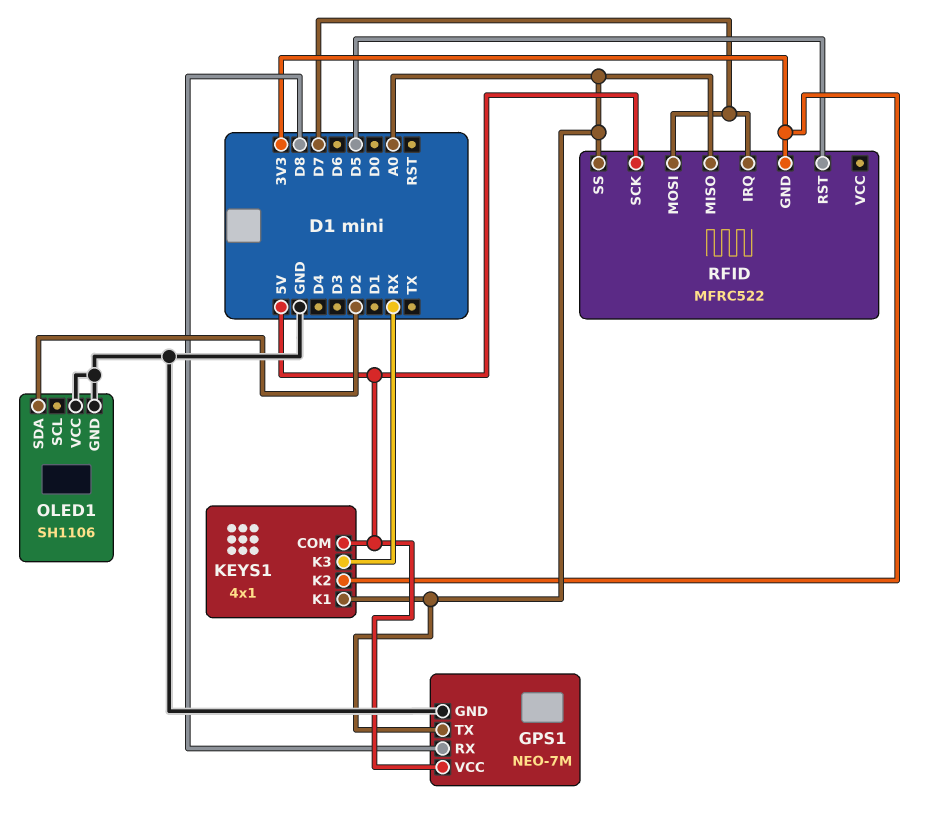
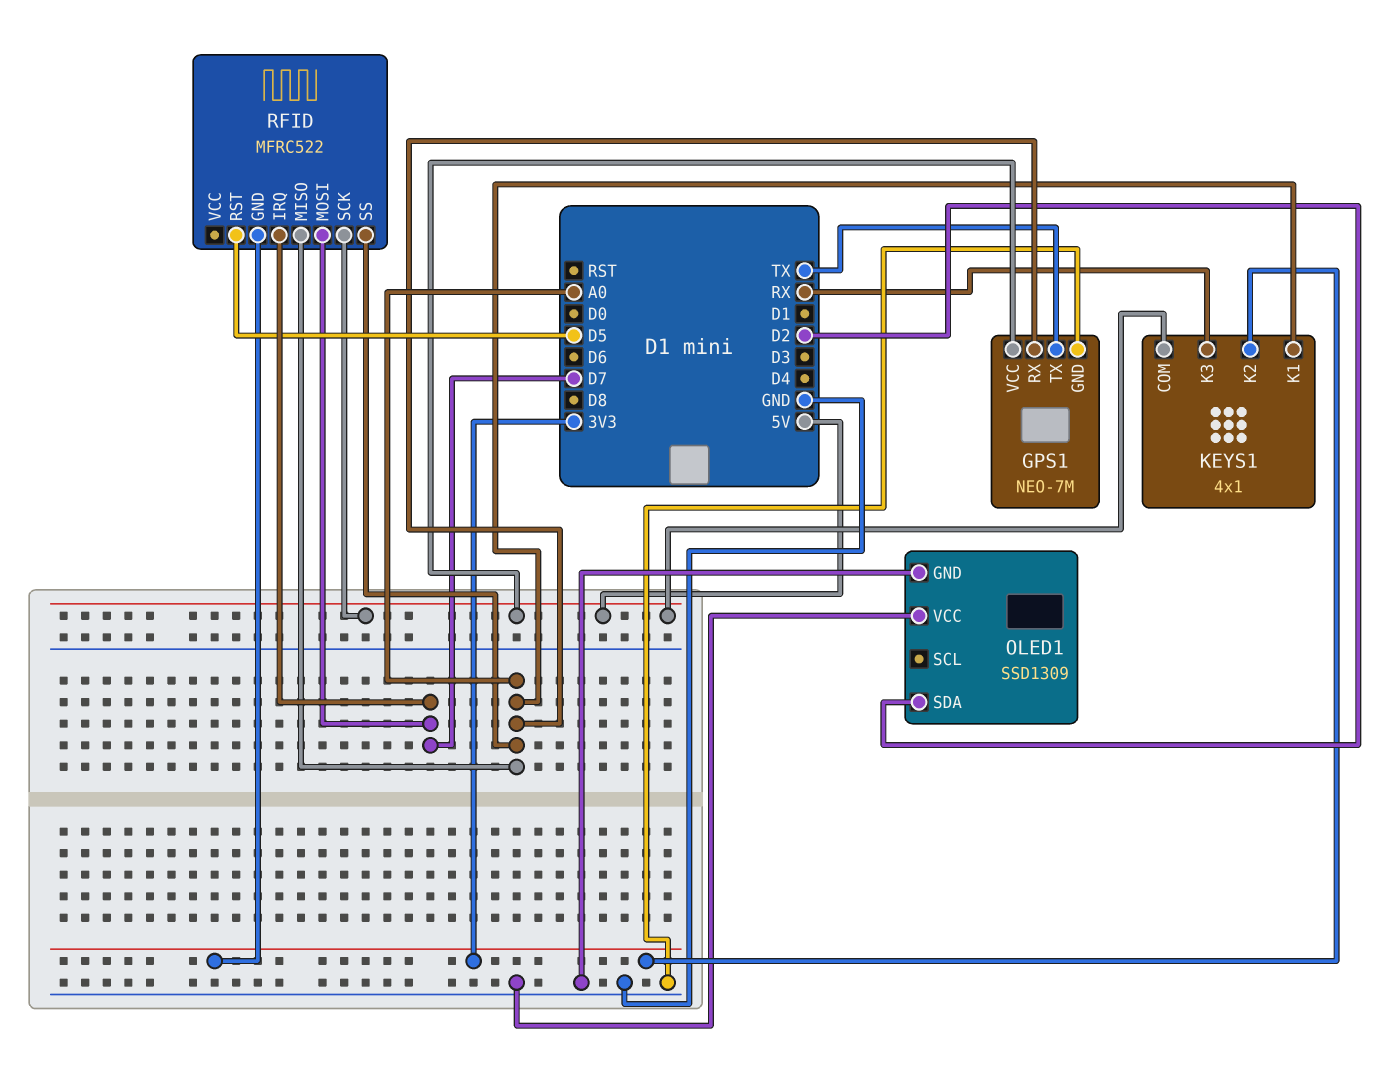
GPS1 pin RX: D8 -> A0
GPS1 pin TX: A0 -> TX
OLED1: SH1106 -> SSD1309

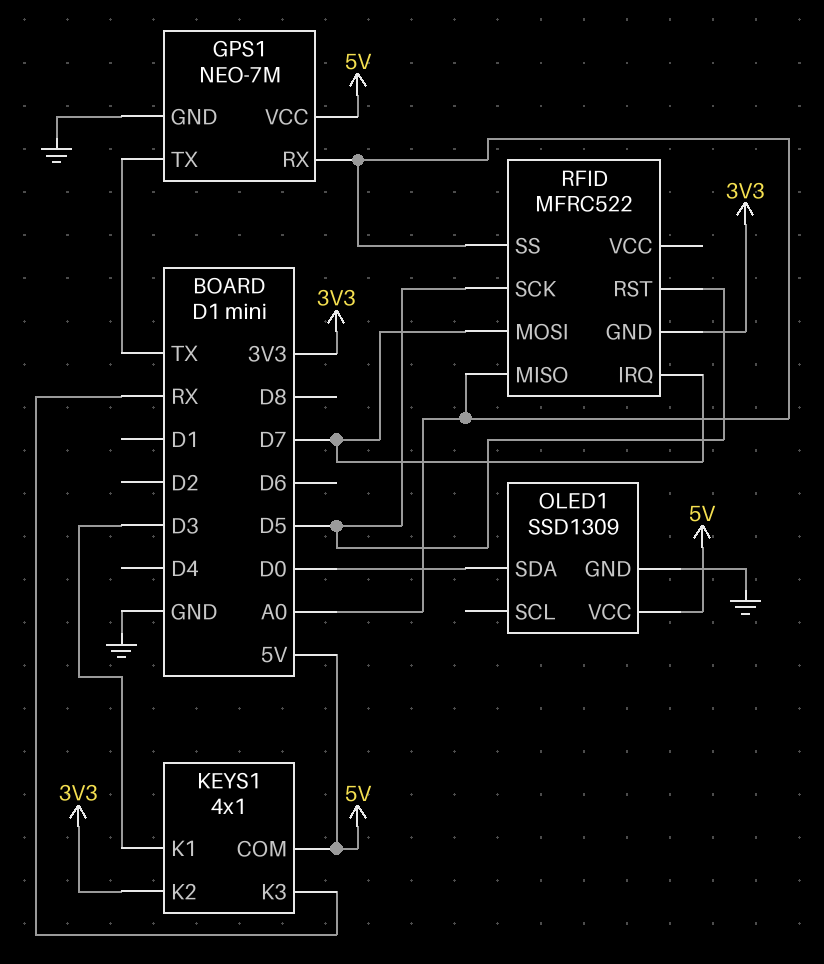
KEYS1 pin K1: A0 -> D3
OLED1 pin SDA: D2 -> D0
OLED1 pin VCC: GND -> 5V
RFID pin SCK: 5V -> D5

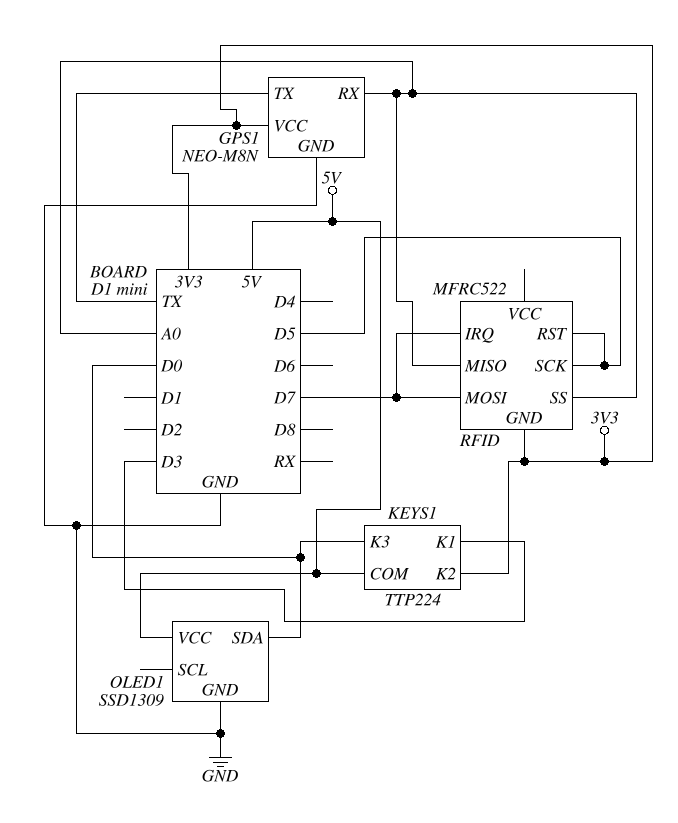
GPS1: NEO-7M -> NEO-M8N
GPS1 pin VCC: 5V -> 3V3
KEYS1: 4x1 -> TTP224
KEYS1 pin K3: RX -> D0

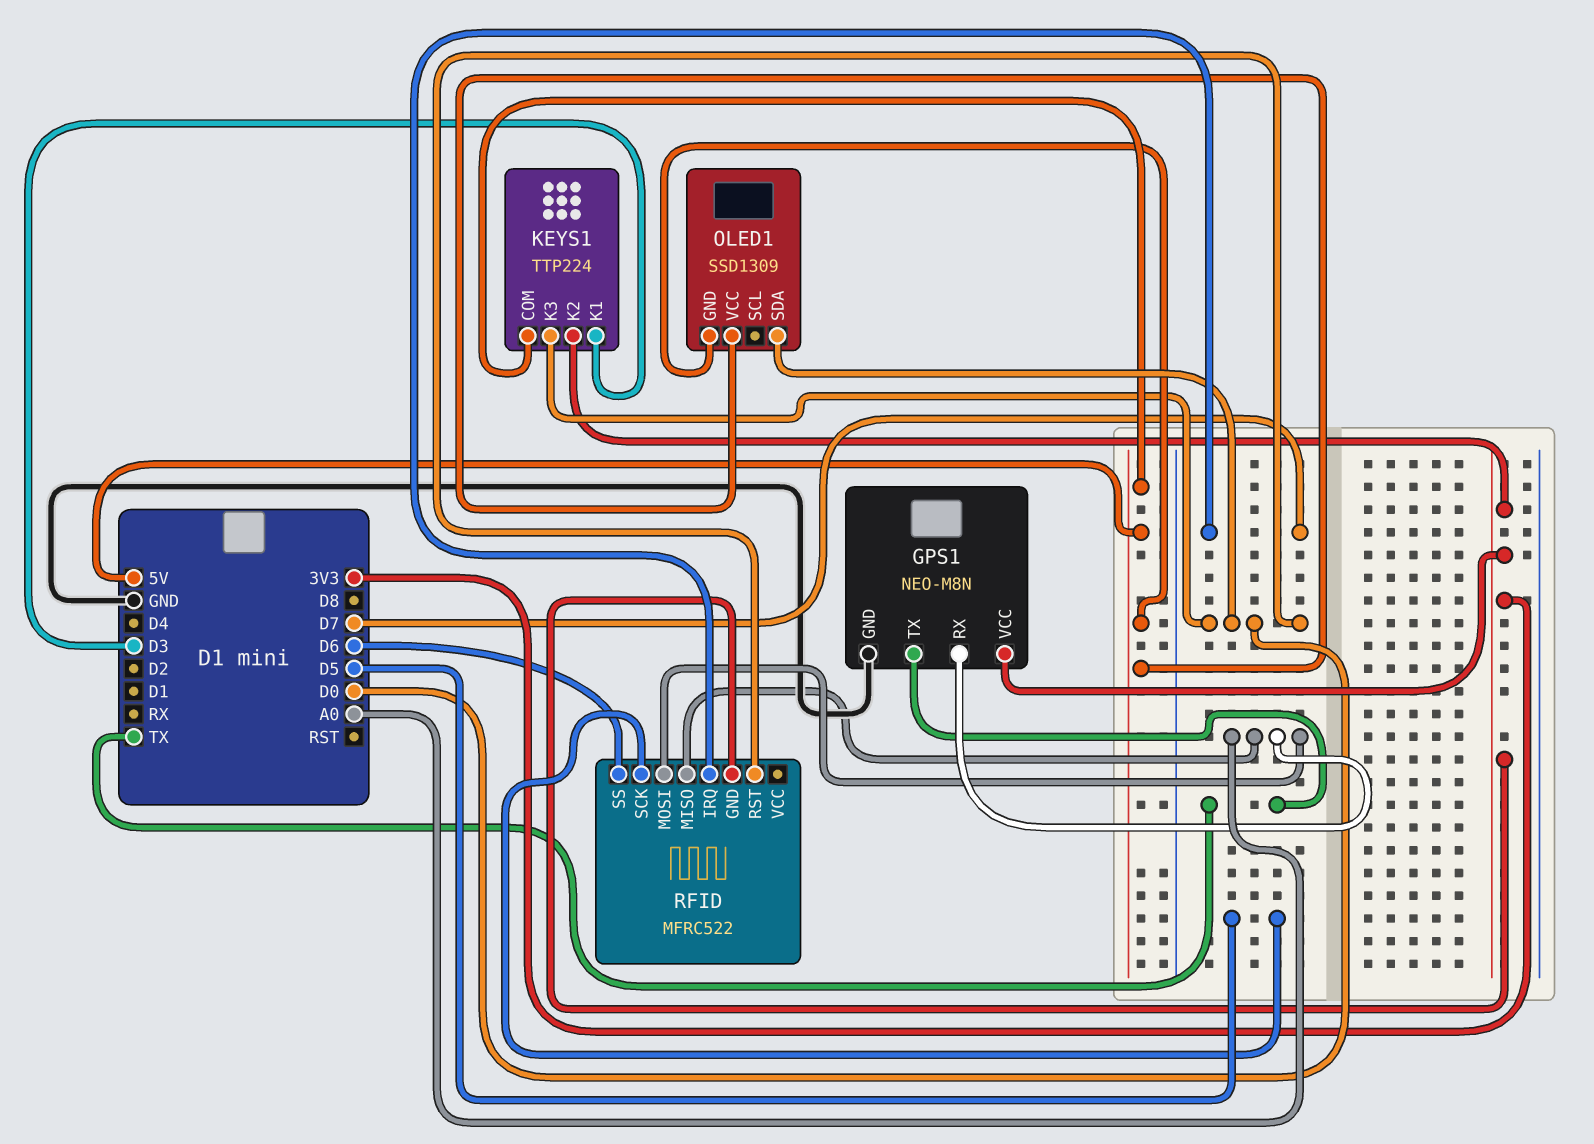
OLED1 pin GND: GND -> 5V
RFID pin MOSI: D7 -> A0
RFID pin RST: D5 -> D0
RFID pin SS: A0 -> D6

